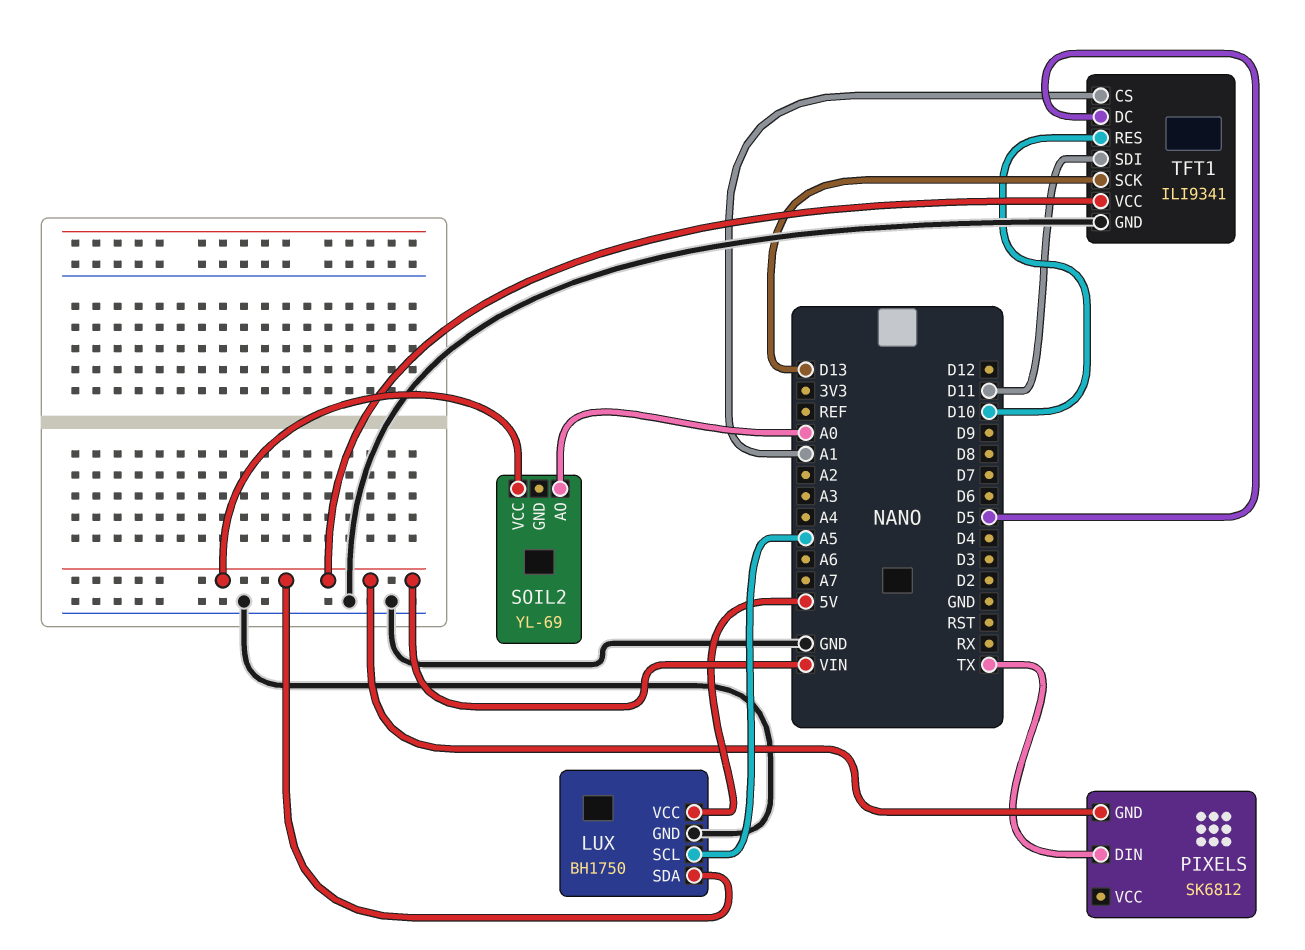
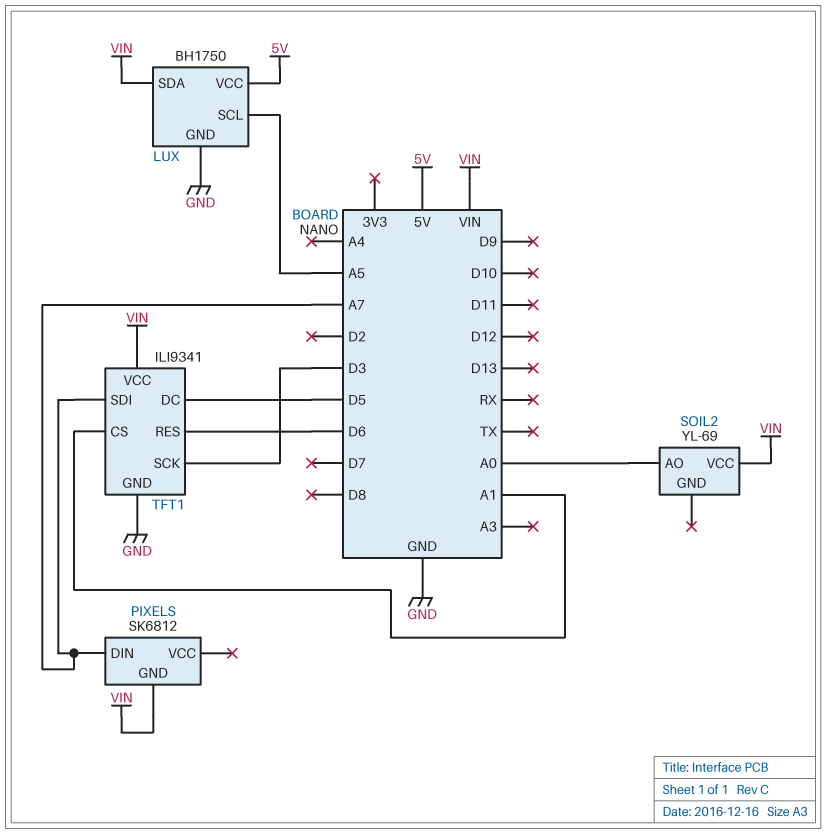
PIXELS pin DIN: TX -> A7
TFT1 pin RES: D10 -> D6
TFT1 pin SCK: D13 -> D3
TFT1 pin SDI: D11 -> A7

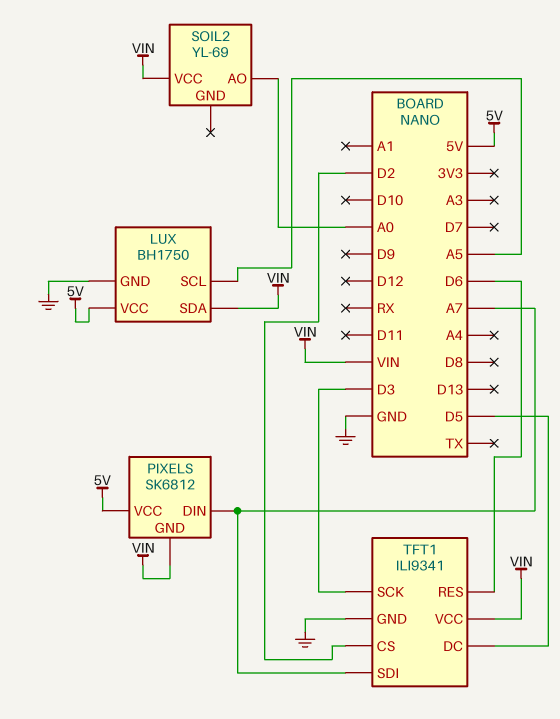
PIXELS pin VCC: none -> 5V
TFT1 pin CS: A1 -> D2

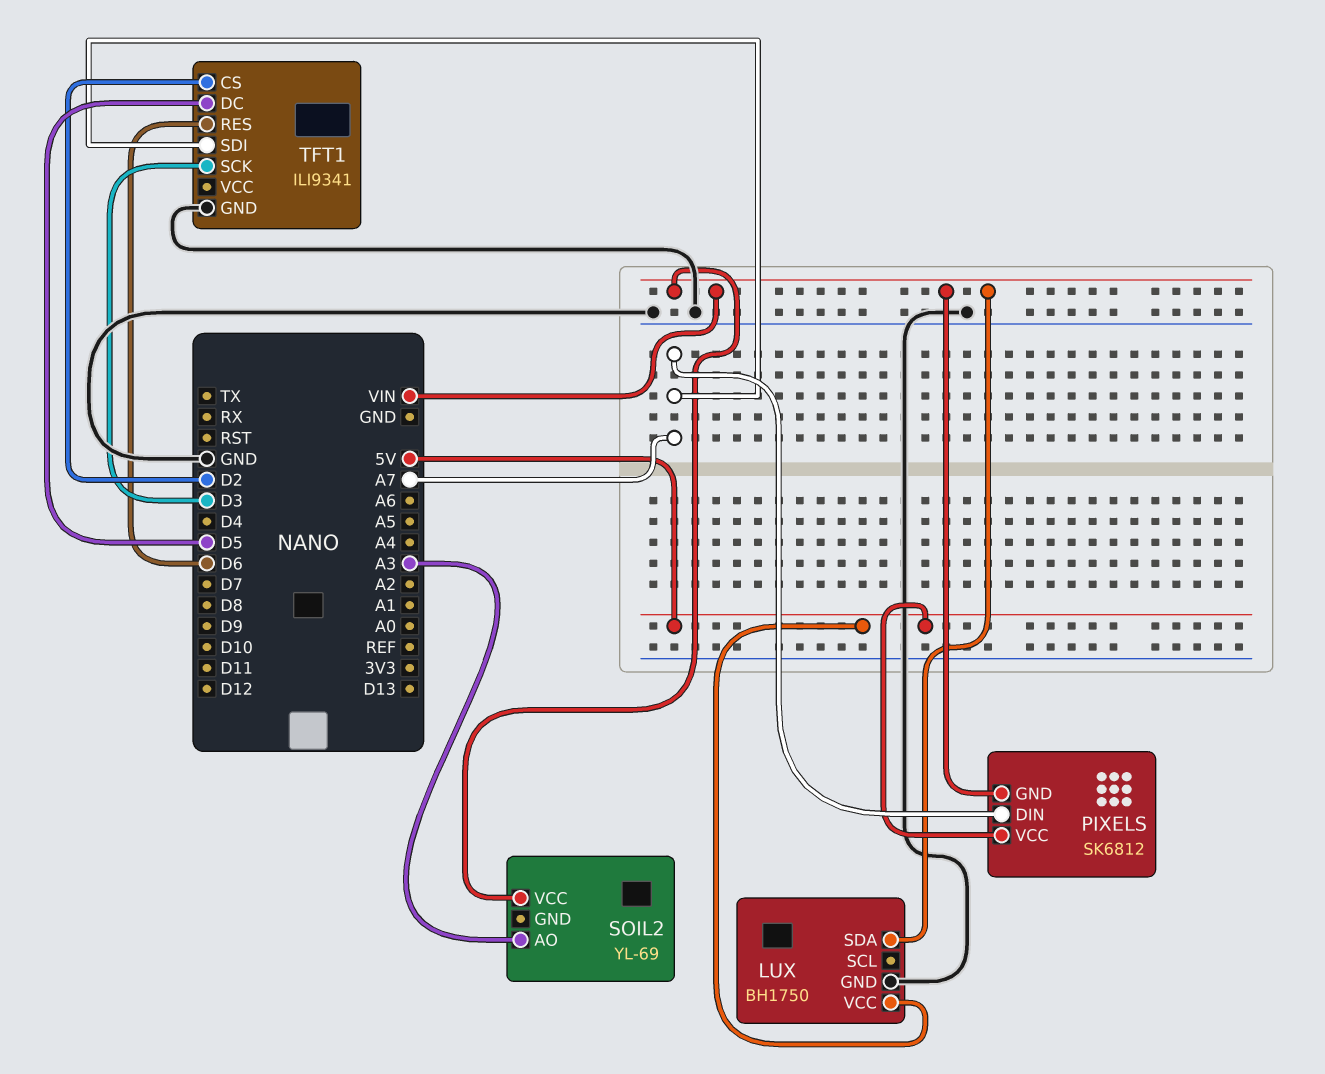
LUX pin SCL: A5 -> none
SOIL2 pin AO: A0 -> A3
TFT1 pin VCC: VIN -> none

